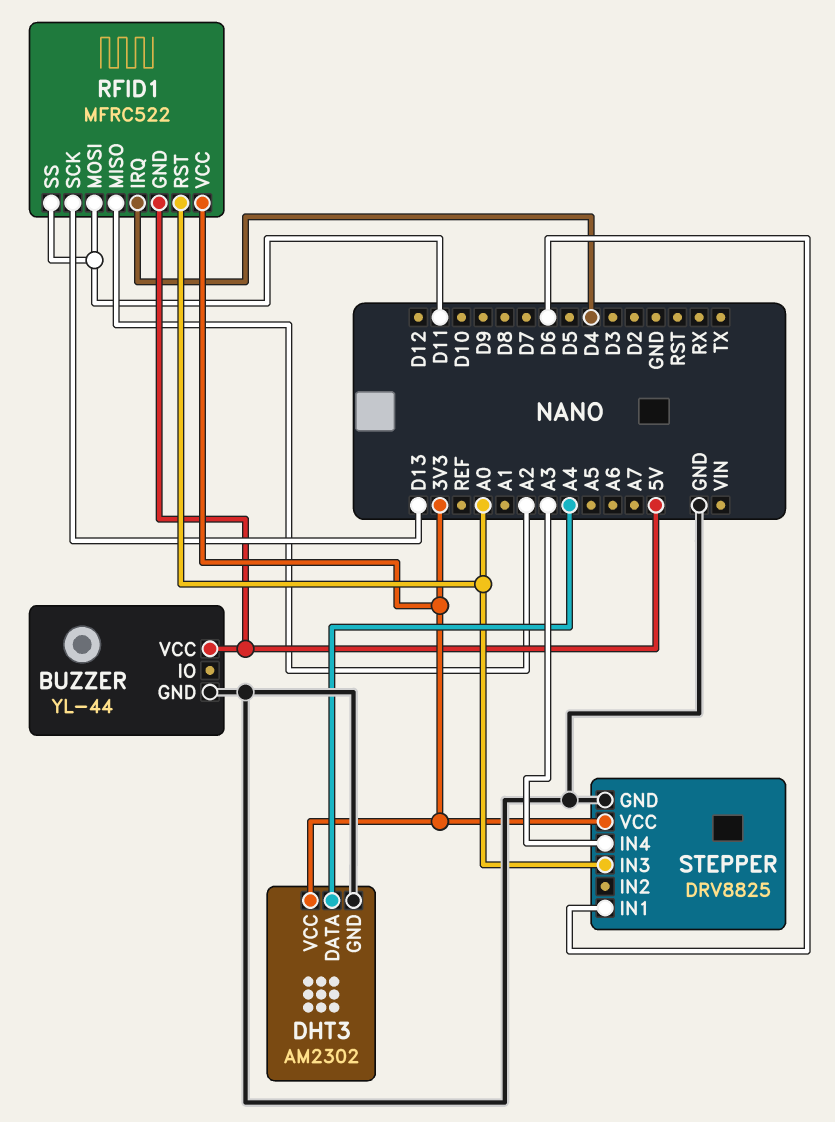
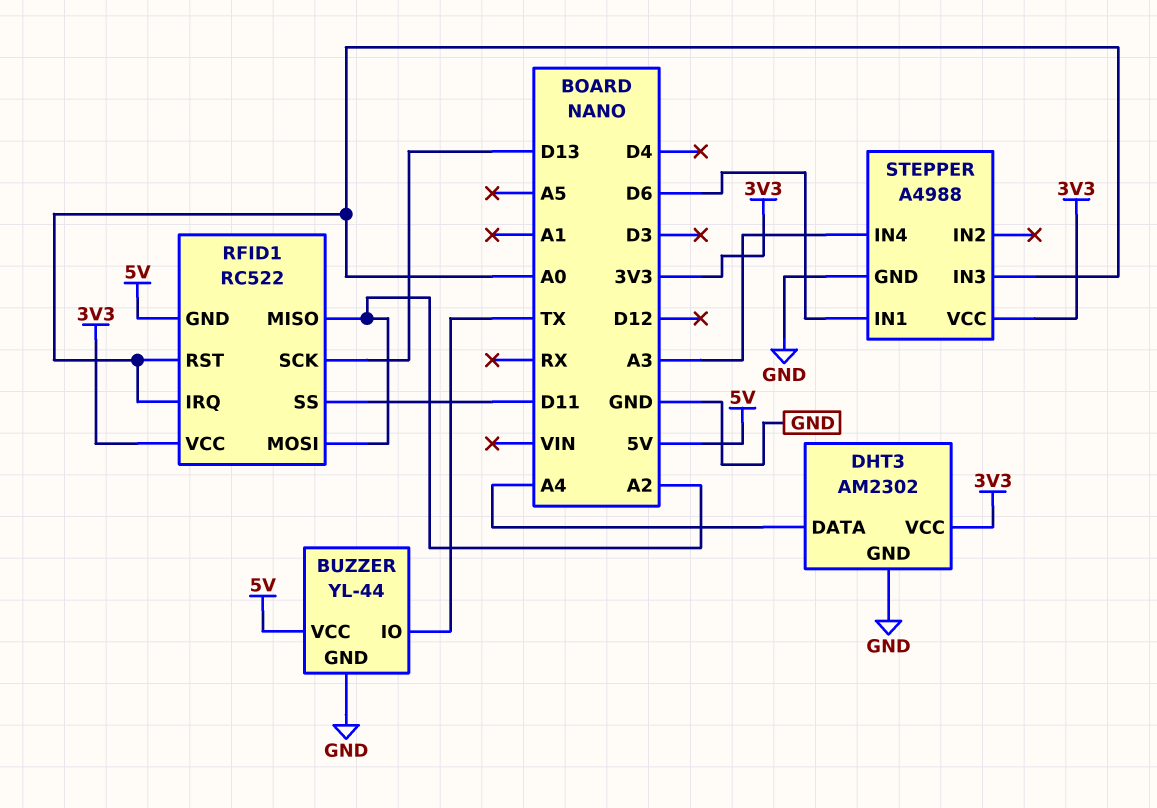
BUZZER pin IO: none -> TX
RFID1: MFRC522 -> RC522
RFID1 pin IRQ: D4 -> A0
RFID1 pin MOSI: D11 -> A2
STEPPER: DRV8825 -> A4988

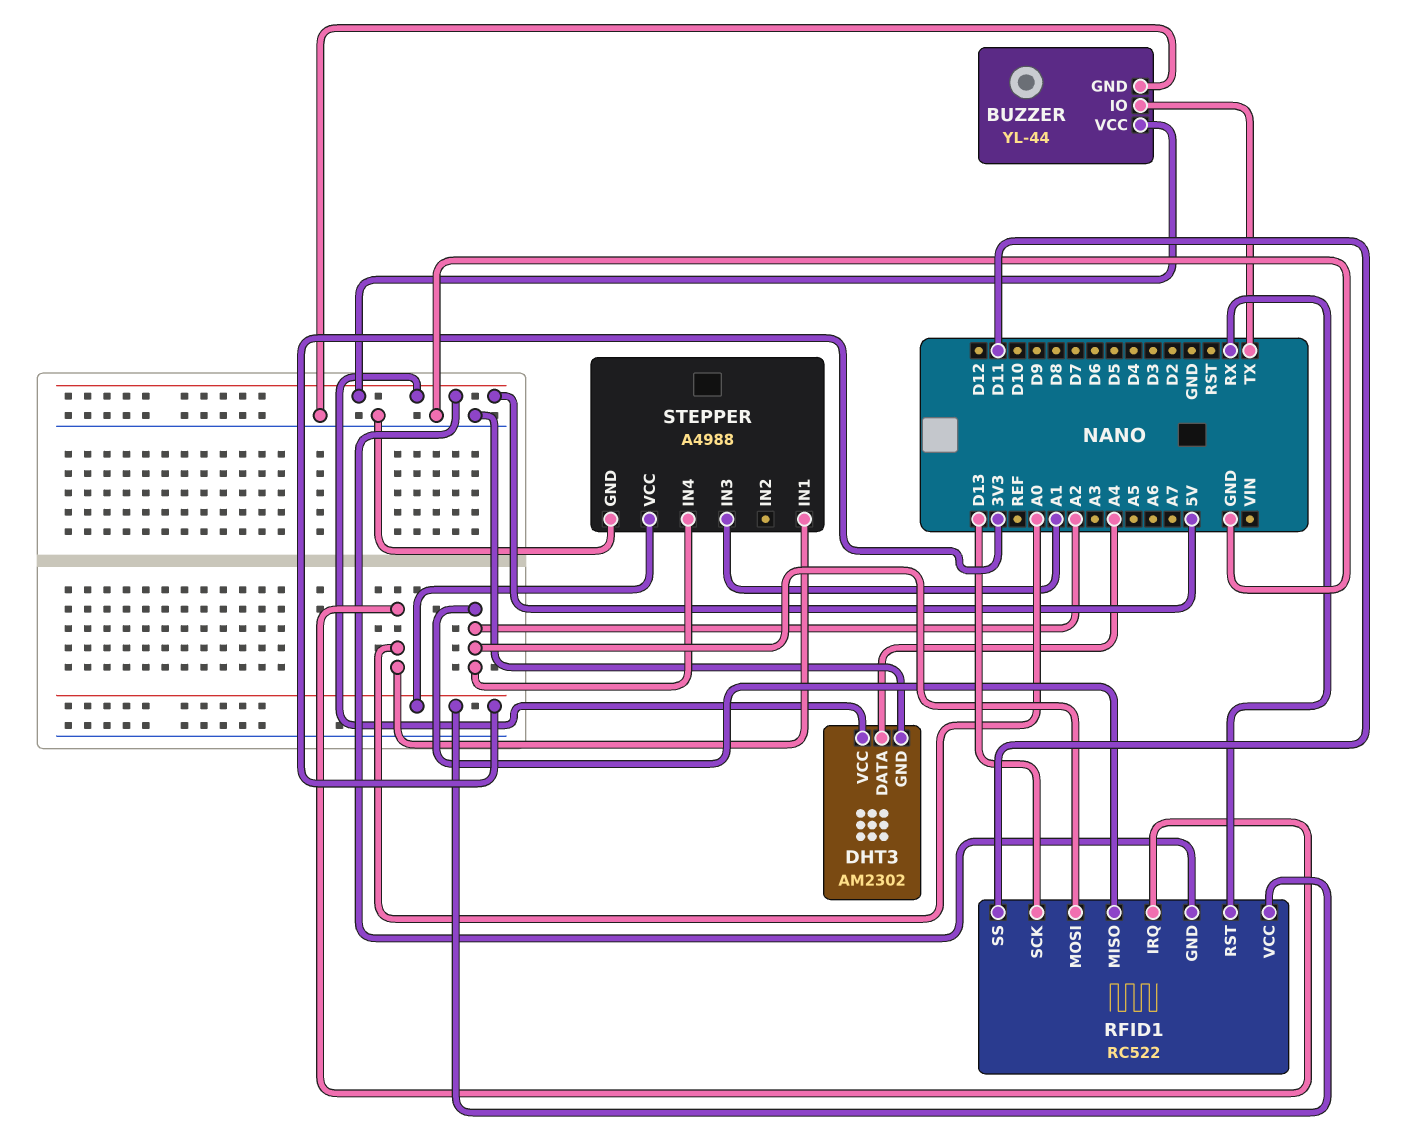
DHT3 pin VCC: 3V3 -> 5V
RFID1 pin RST: A0 -> RX
STEPPER pin IN1: D6 -> A0
STEPPER pin IN3: A0 -> A1
STEPPER pin IN4: A3 -> A2

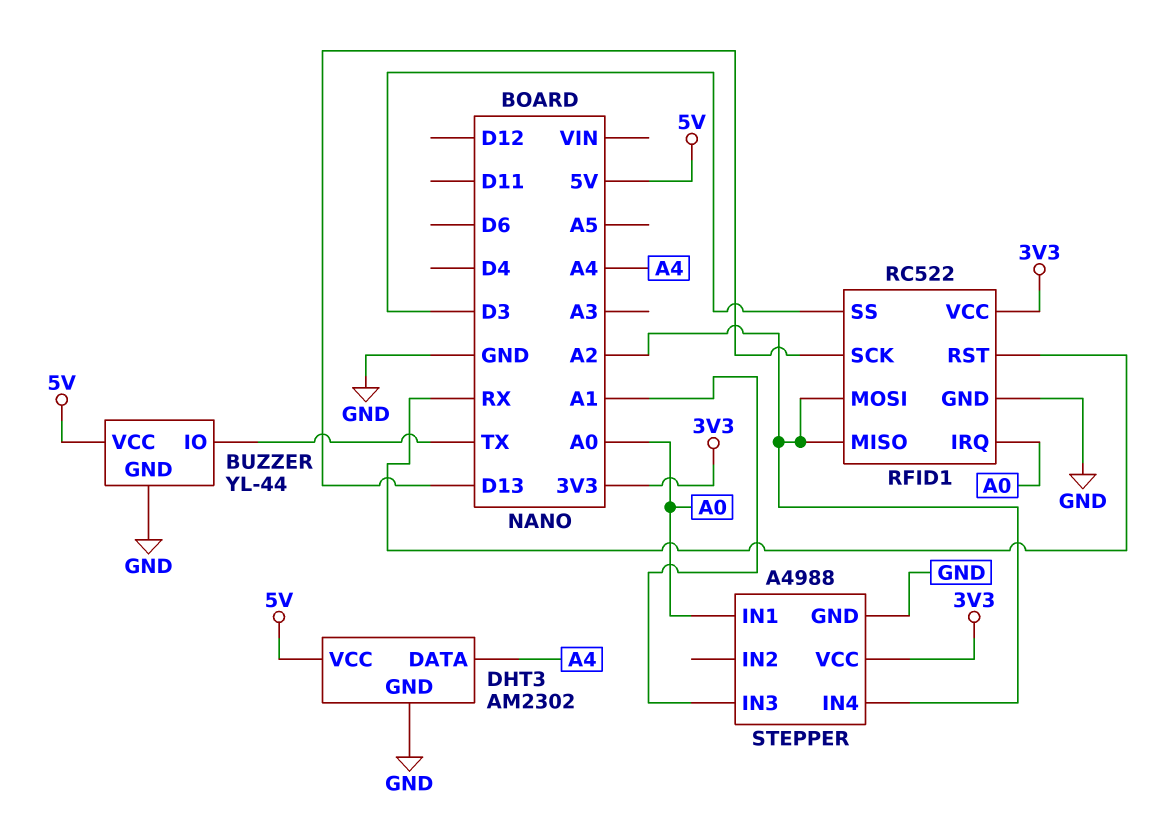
RFID1 pin GND: 5V -> GND
RFID1 pin SS: D11 -> D3

